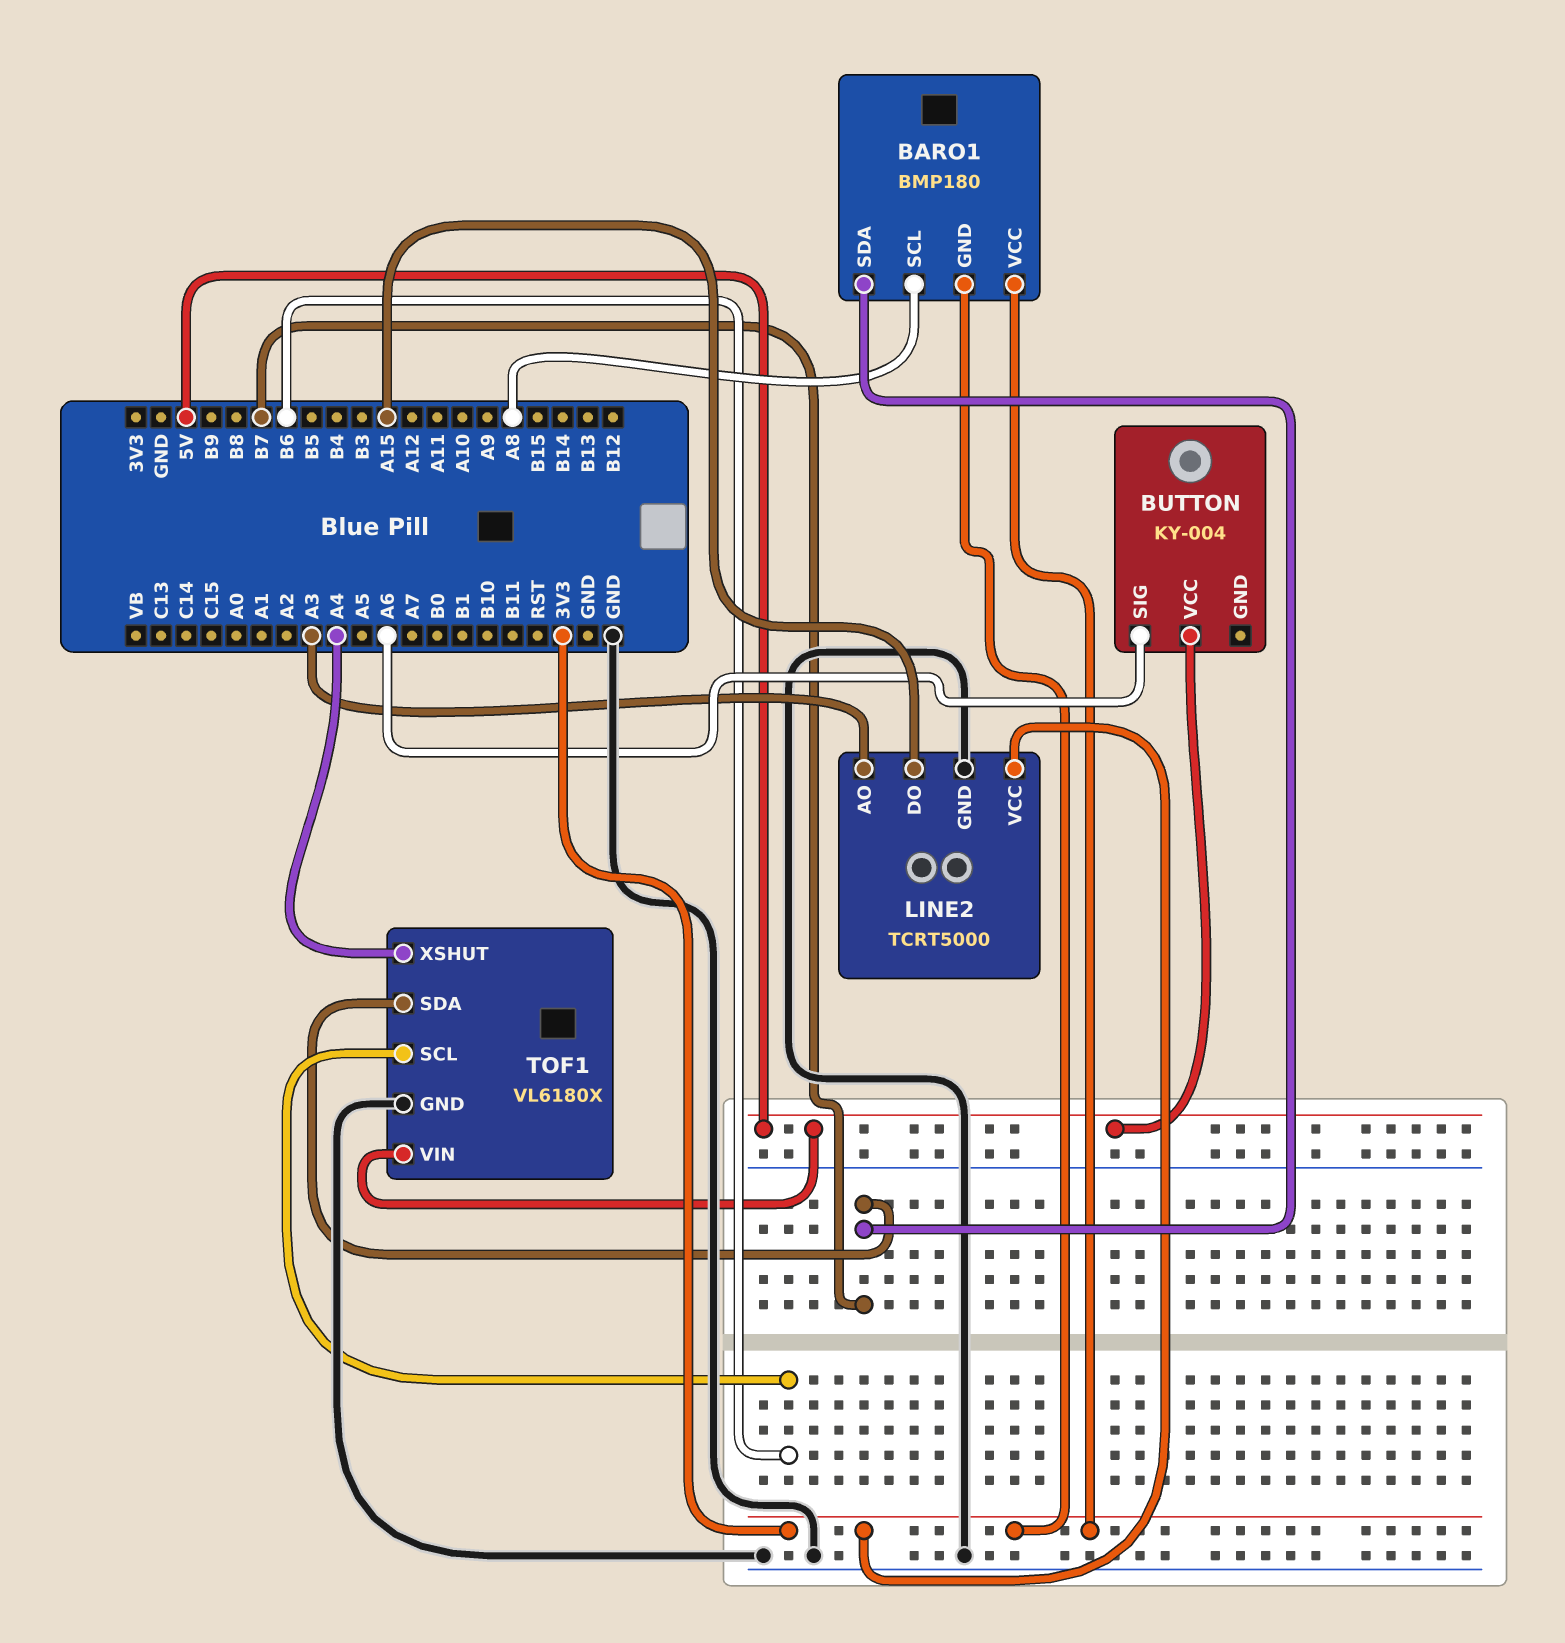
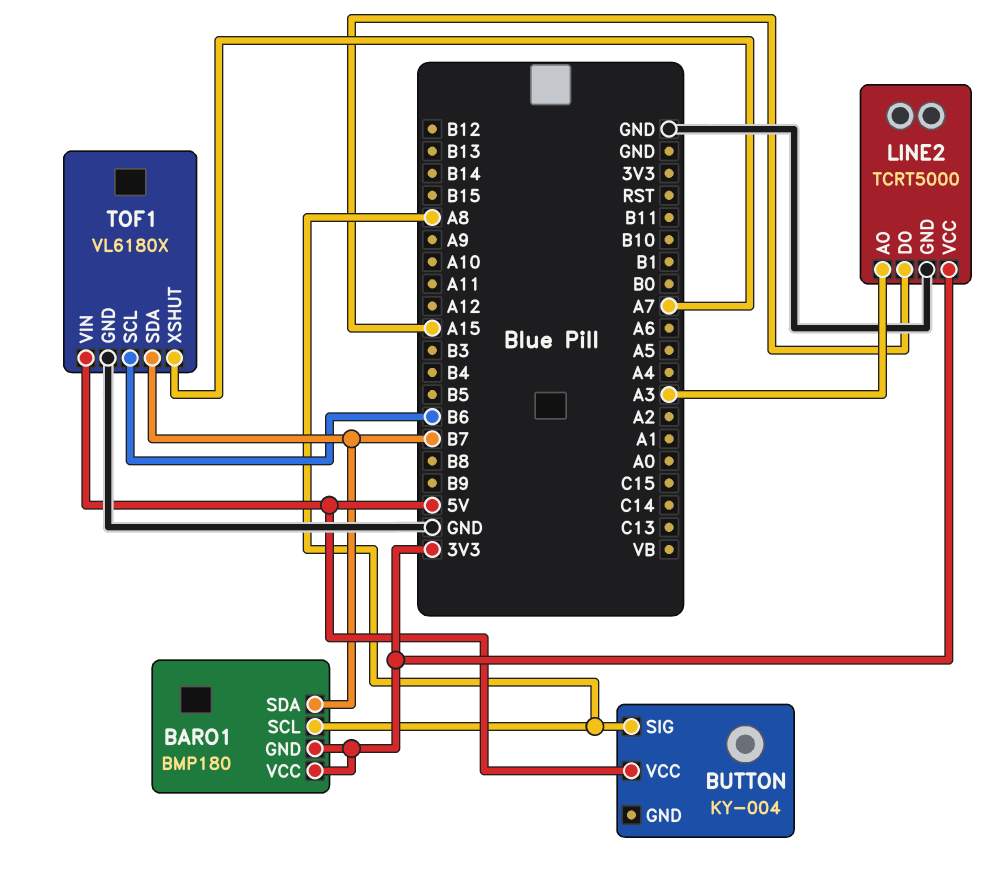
BUTTON pin SIG: A6 -> A8
TOF1 pin XSHUT: A4 -> A7

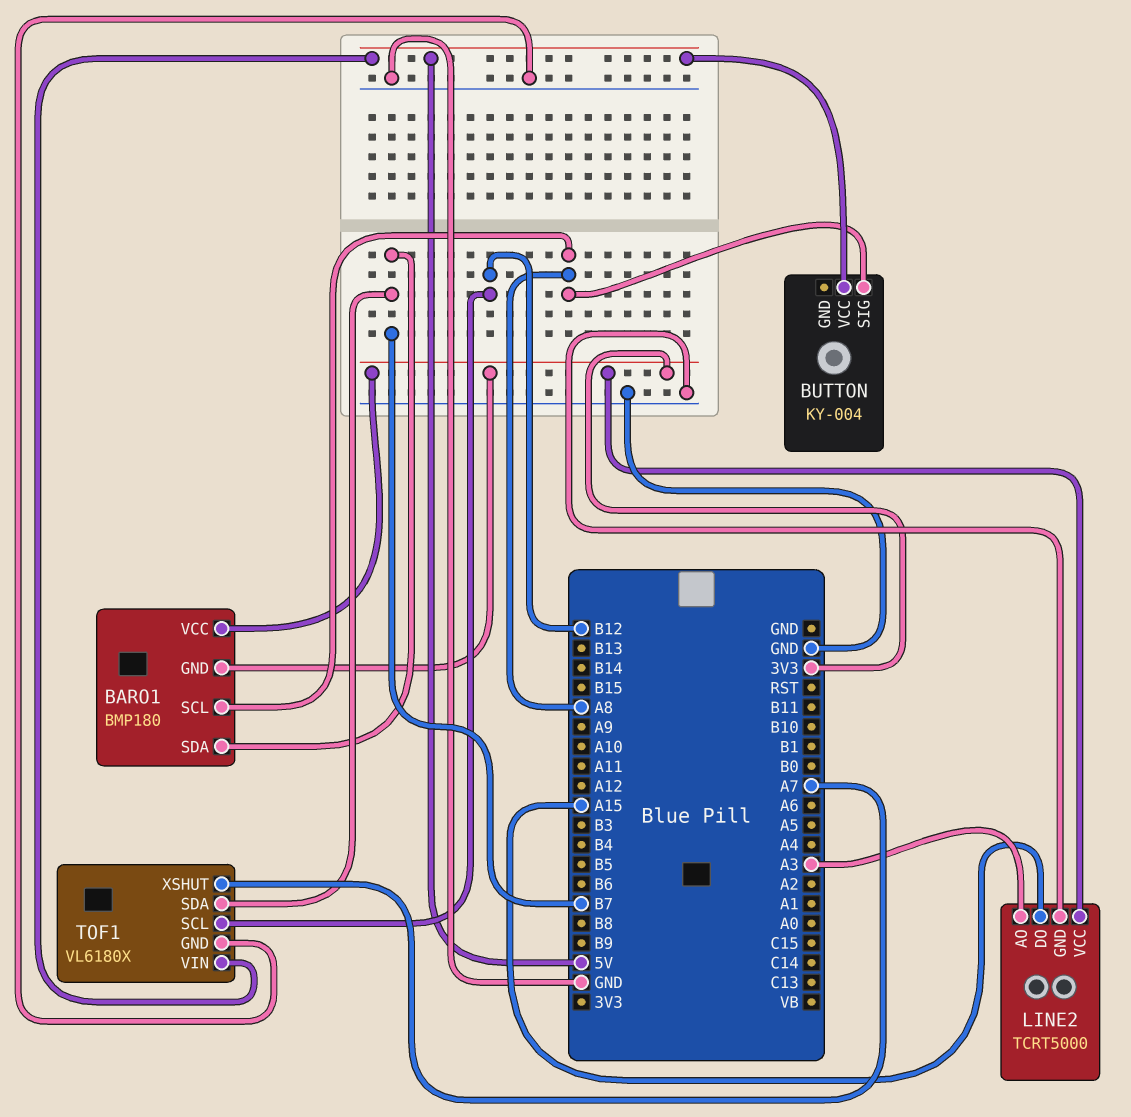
TOF1 pin SCL: B6 -> B12

